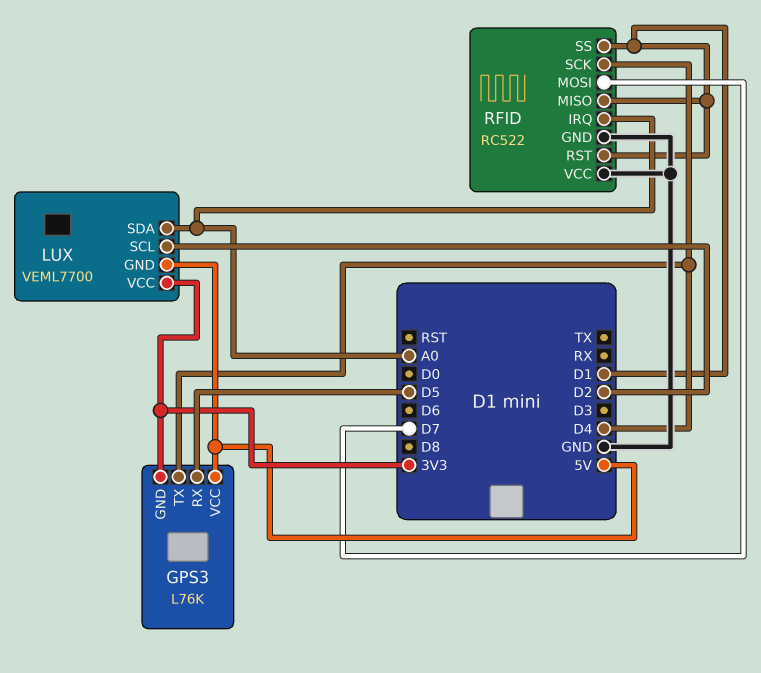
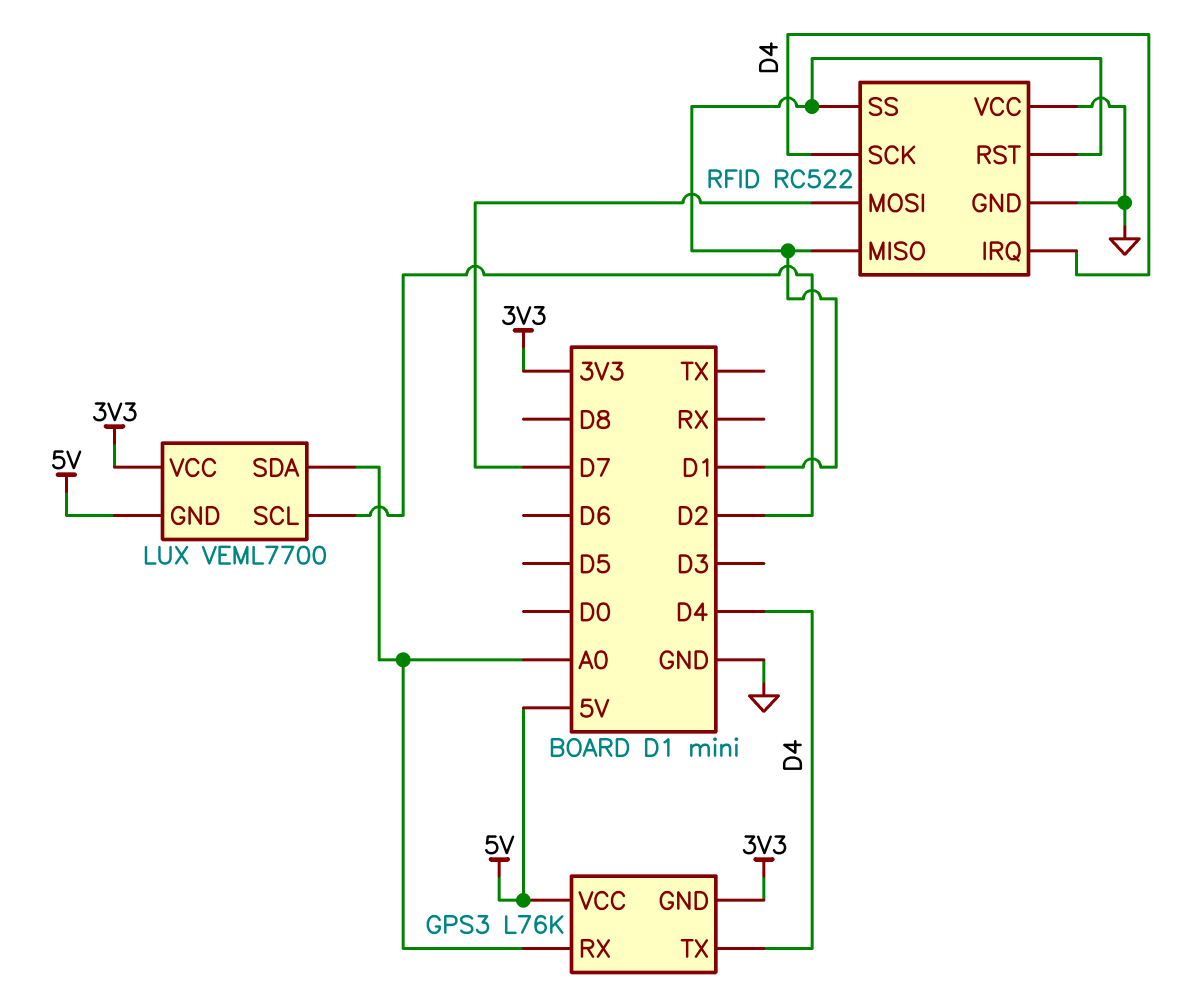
GPS3 pin RX: D5 -> A0
RFID pin IRQ: A0 -> D4

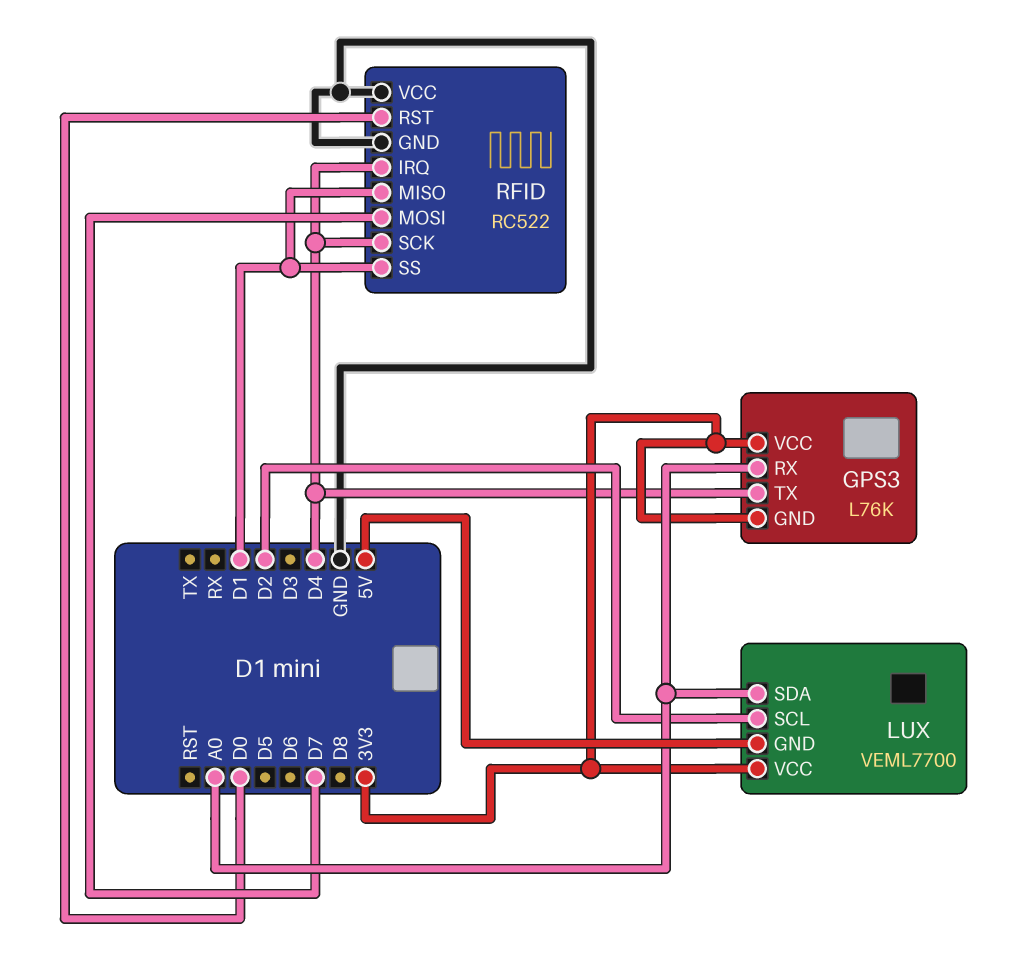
GPS3 pin VCC: 5V -> 3V3
RFID pin RST: D1 -> D0

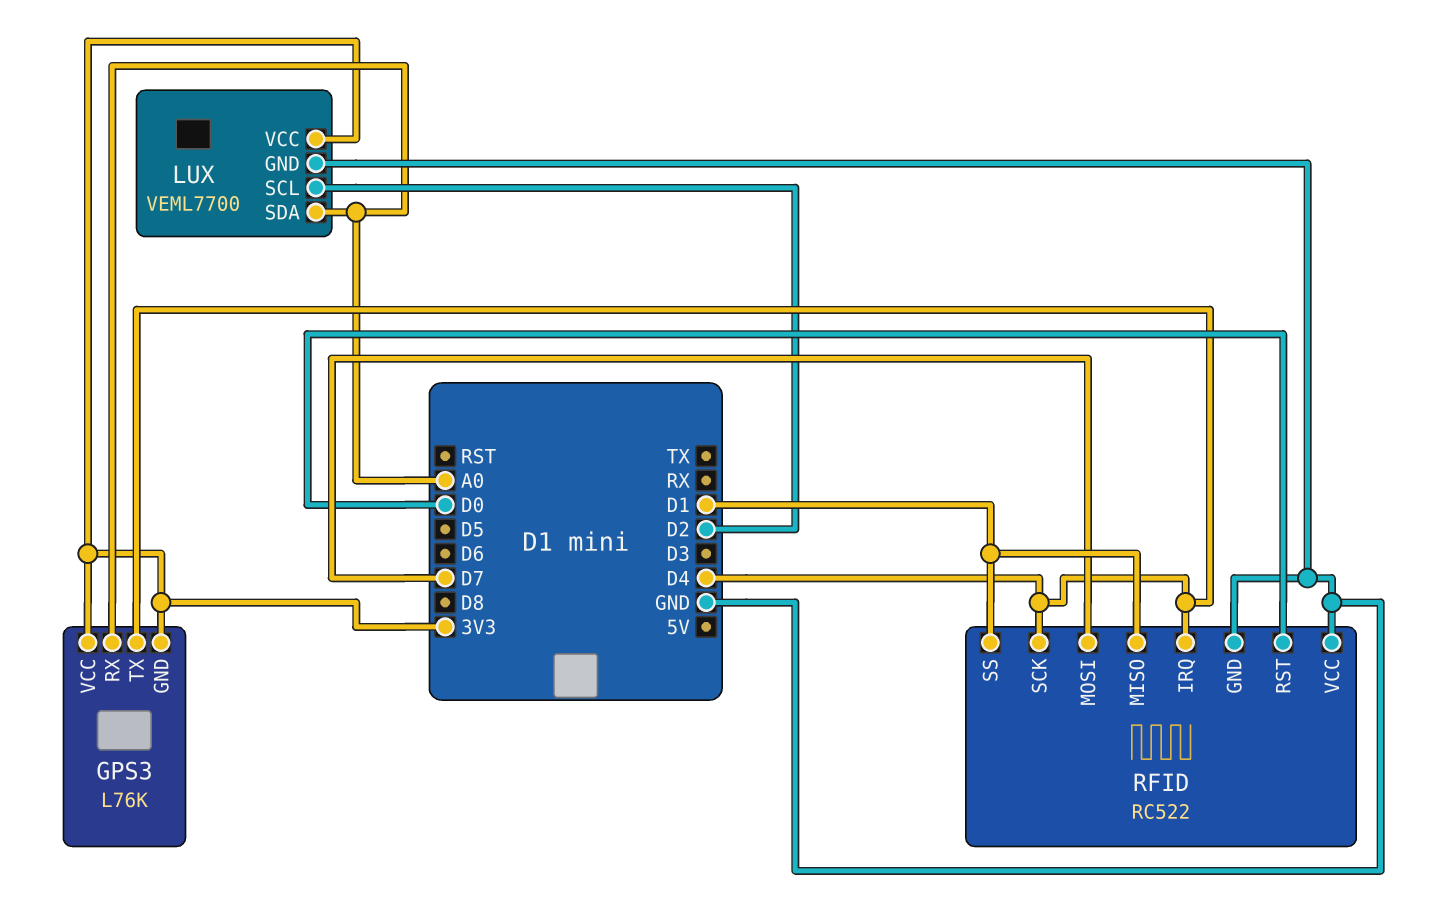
LUX pin GND: 5V -> GND

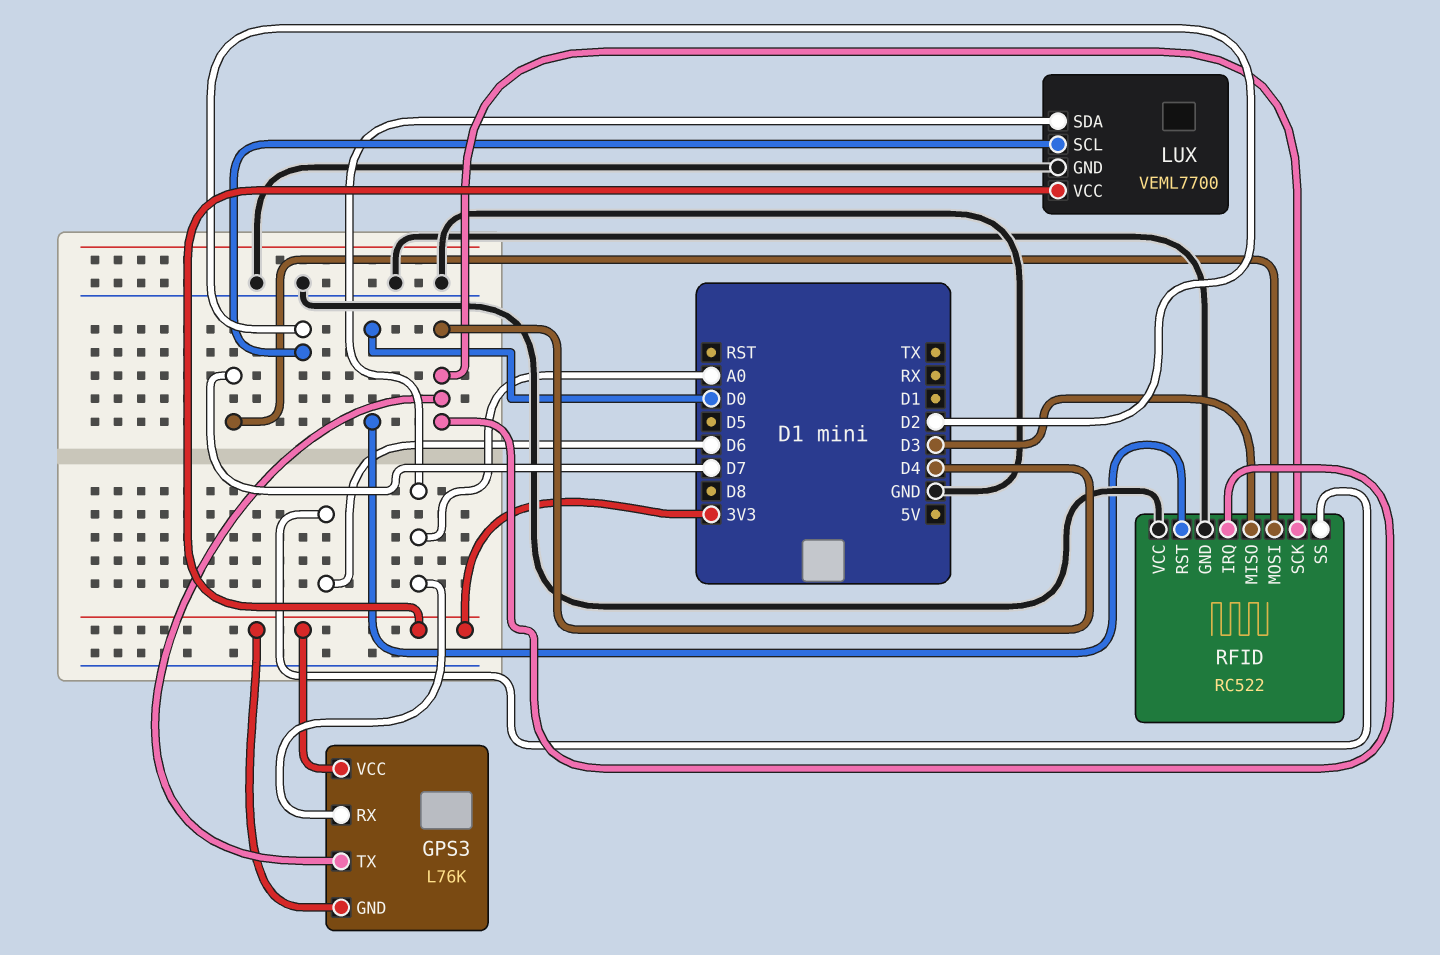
RFID pin MISO: D1 -> D3
RFID pin SS: D1 -> D6

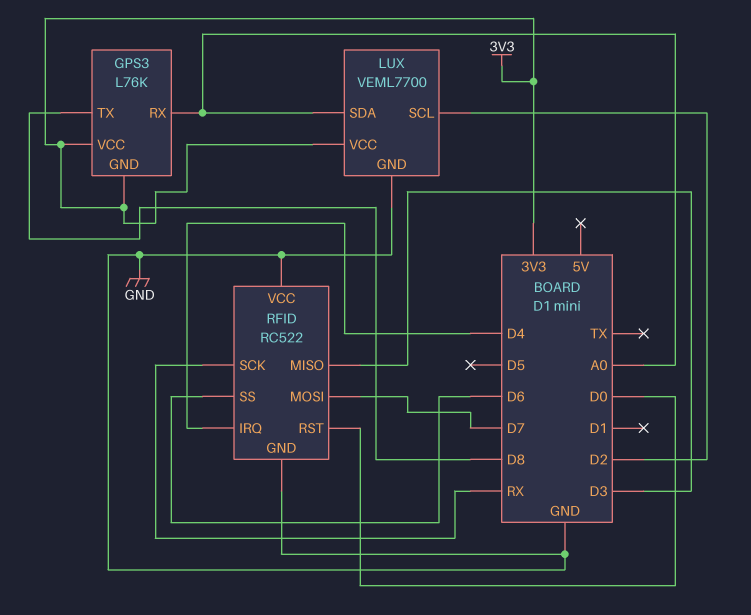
GPS3 pin TX: D4 -> D8
RFID pin SCK: D4 -> RX

